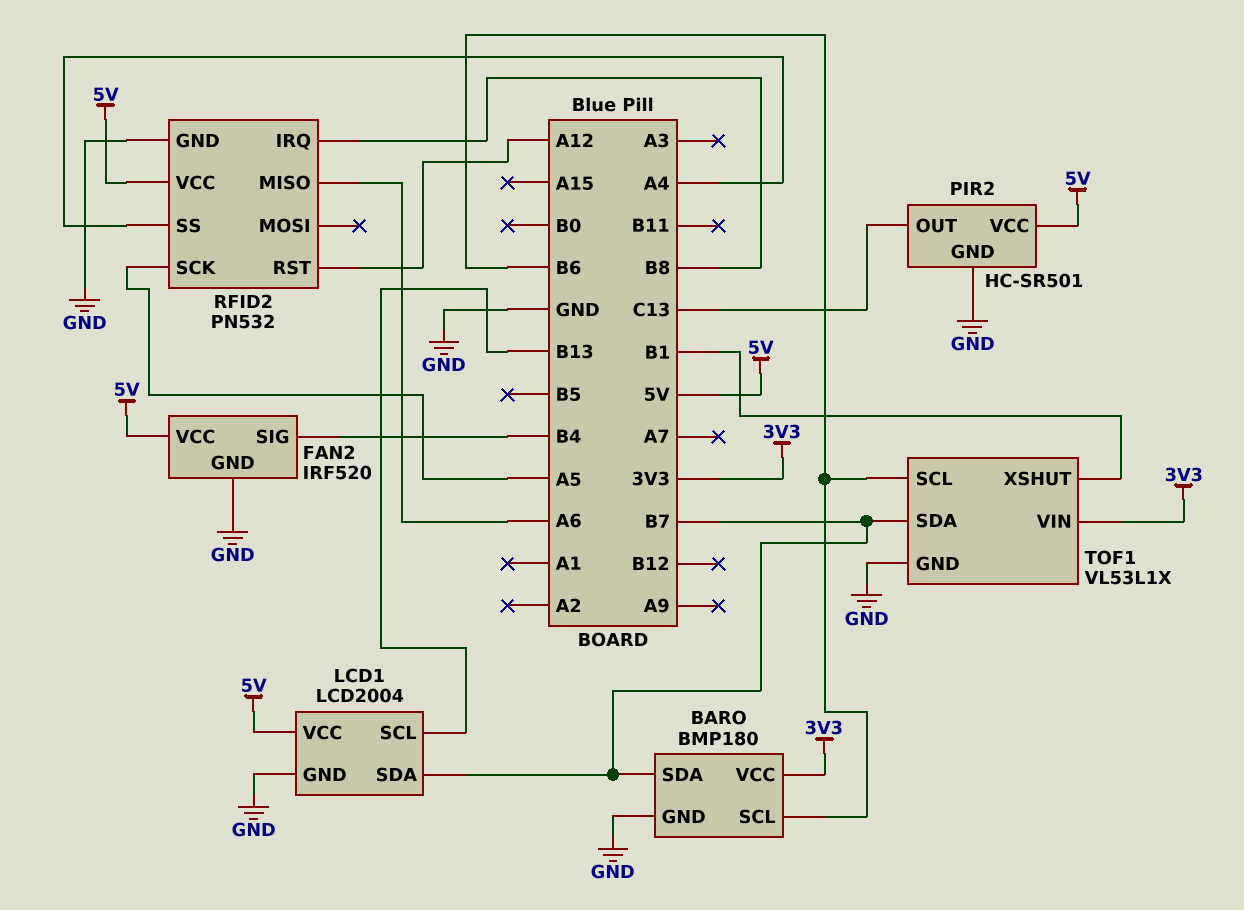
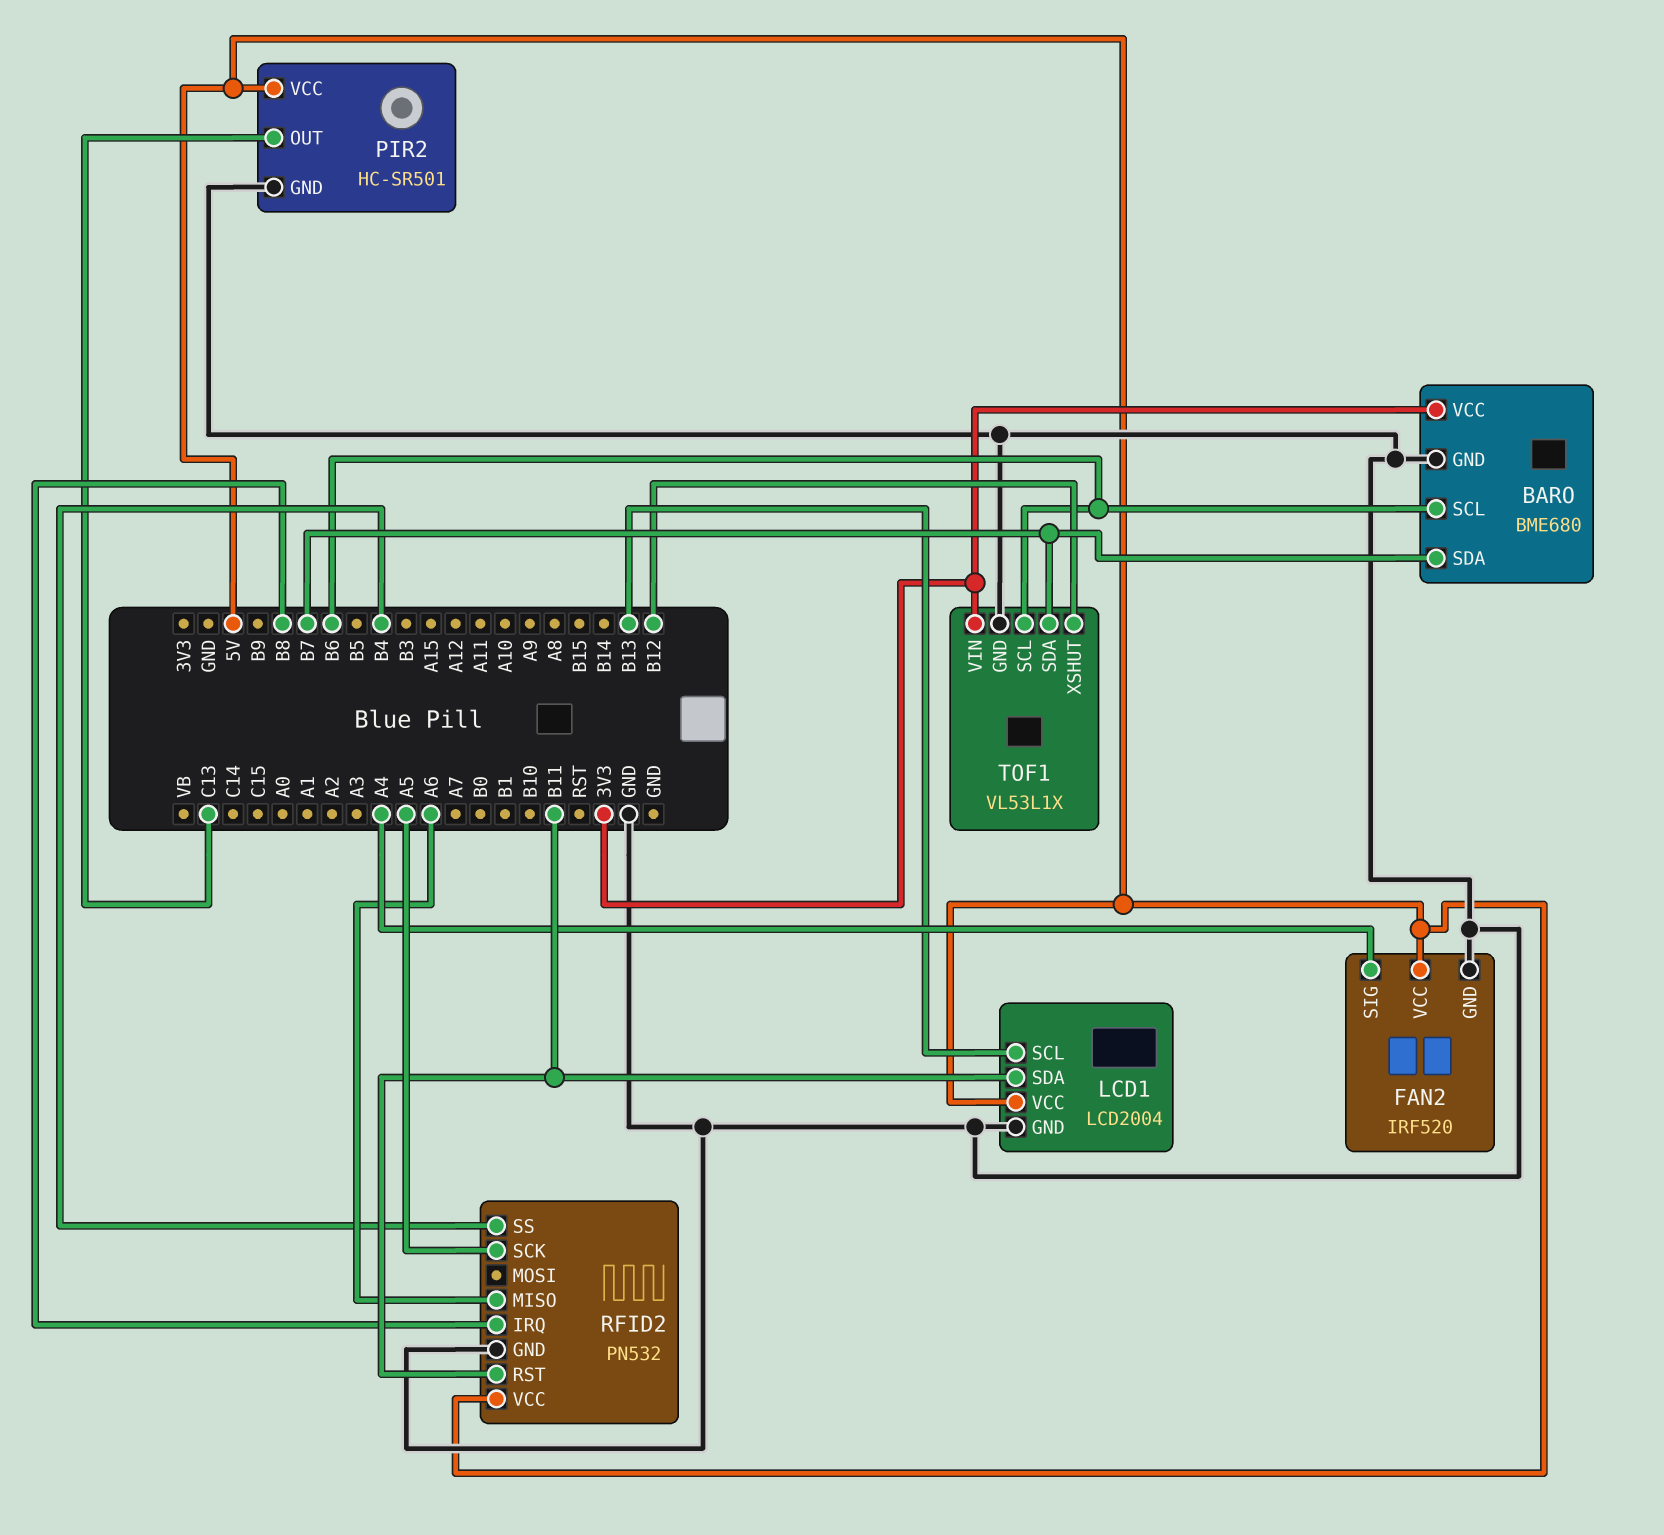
BARO: BMP180 -> BME680
FAN2 pin SIG: B4 -> A4
LCD1 pin SDA: B7 -> B11
RFID2 pin RST: A12 -> B11
RFID2 pin SS: A4 -> B4
TOF1 pin XSHUT: B1 -> B12

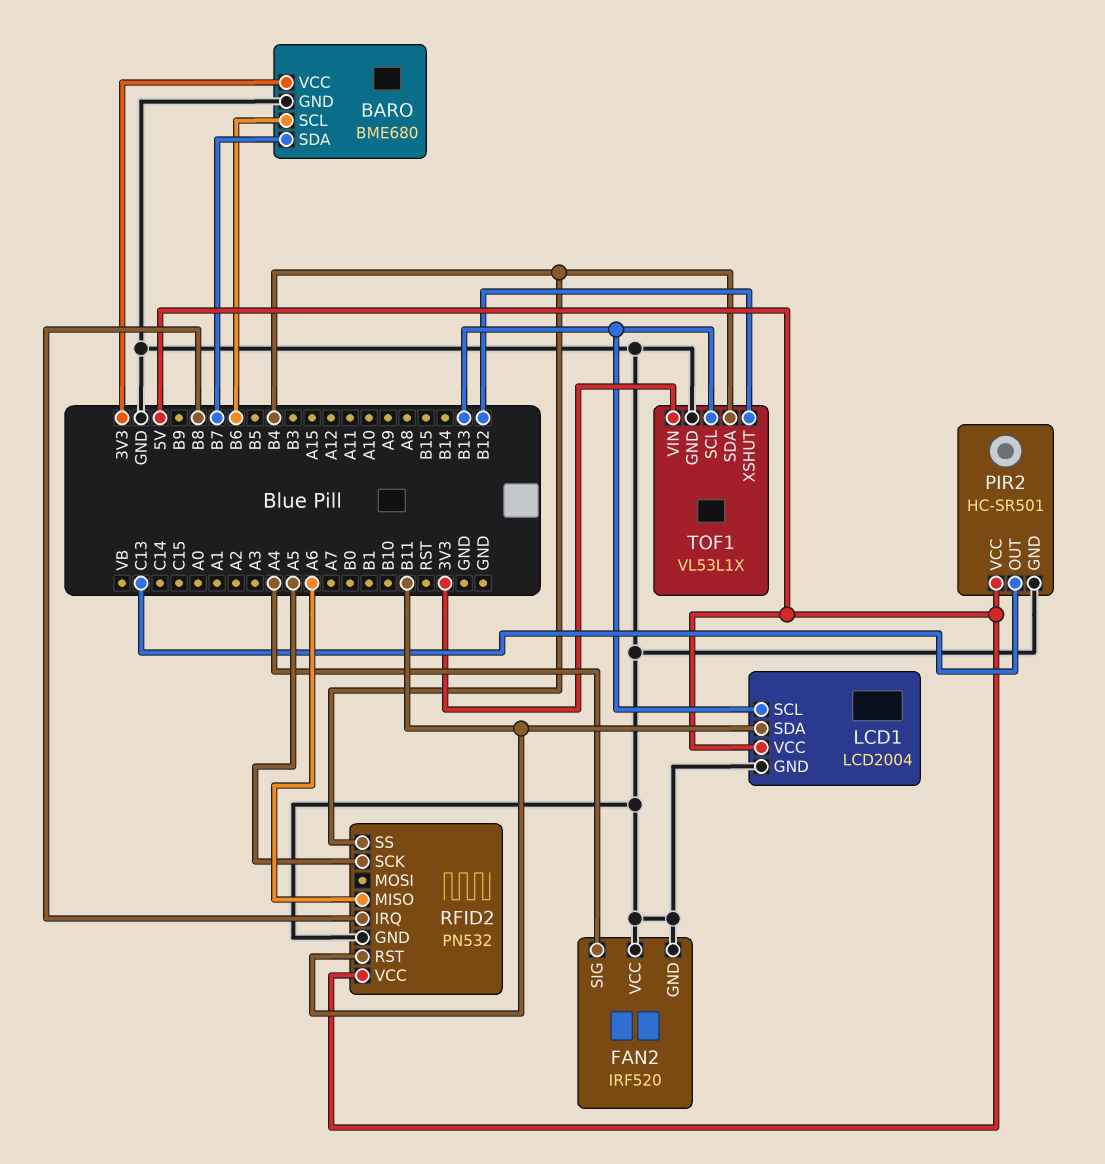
FAN2 pin VCC: 5V -> GND
TOF1 pin SCL: B6 -> B13
TOF1 pin SDA: B7 -> B4

